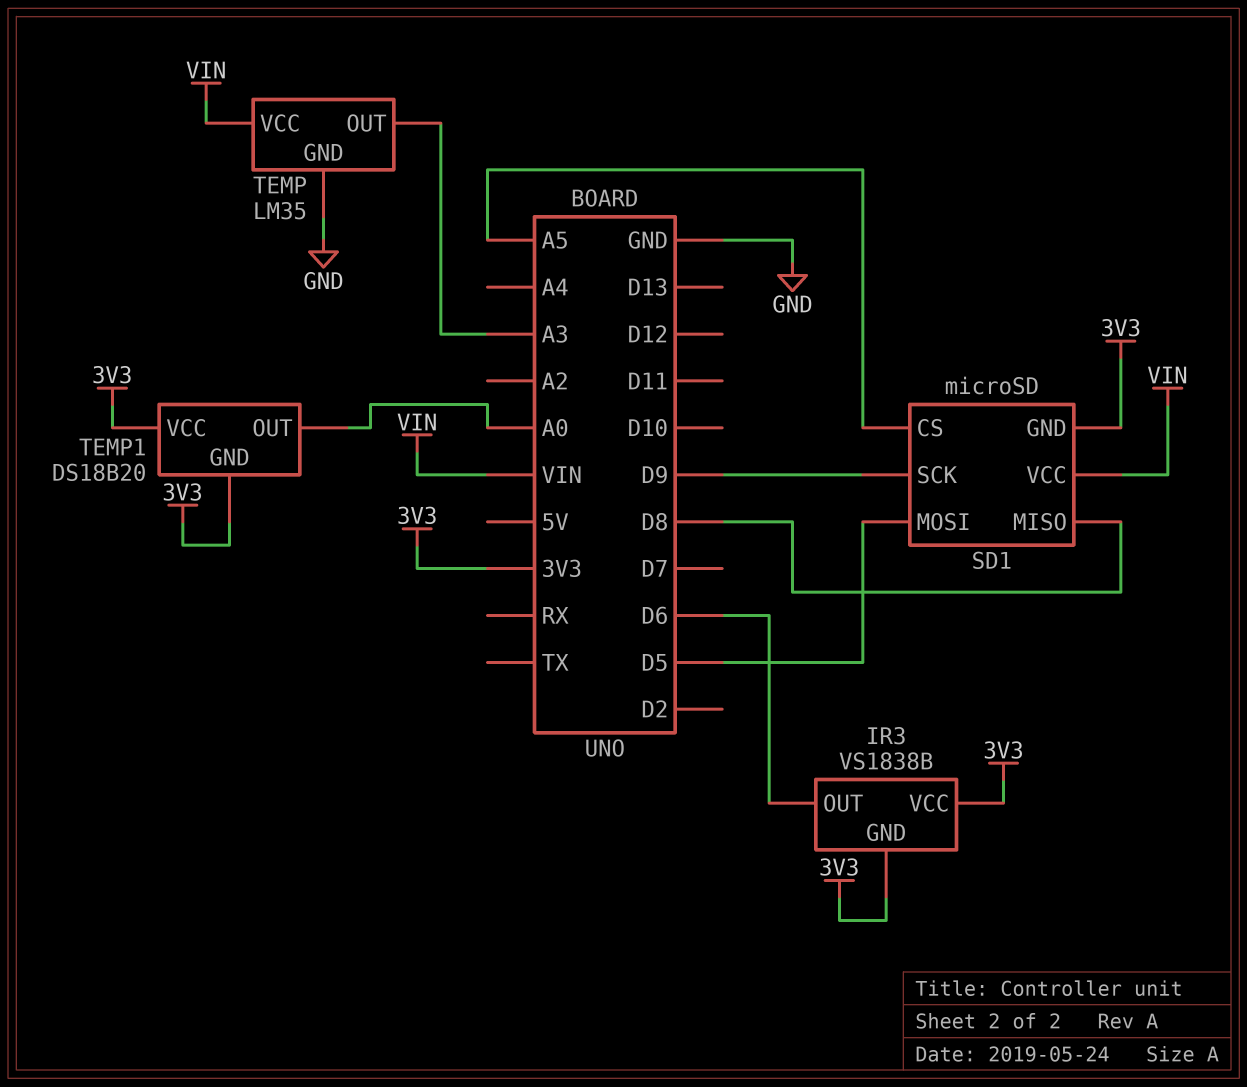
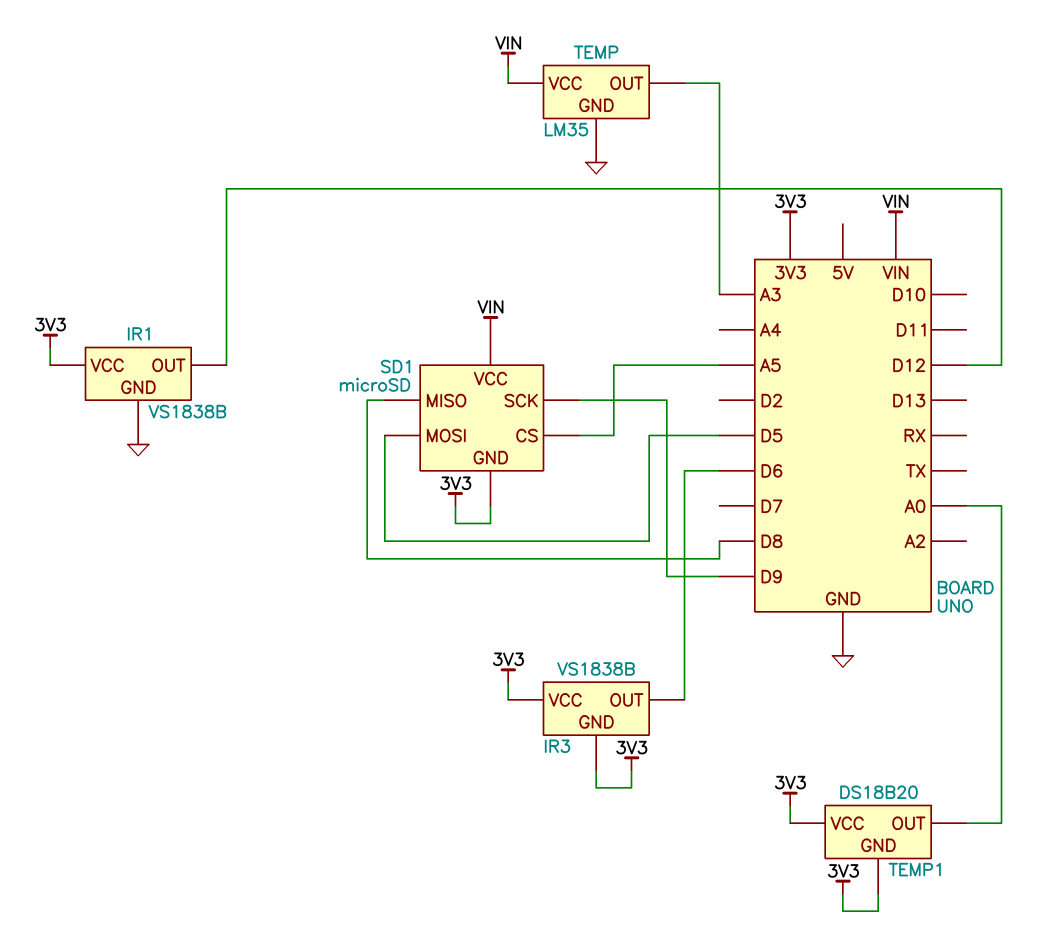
IR1: none -> VS1838B
IR1 pin GND: none -> GND
IR1 pin OUT: none -> D12
IR1 pin VCC: none -> 3V3

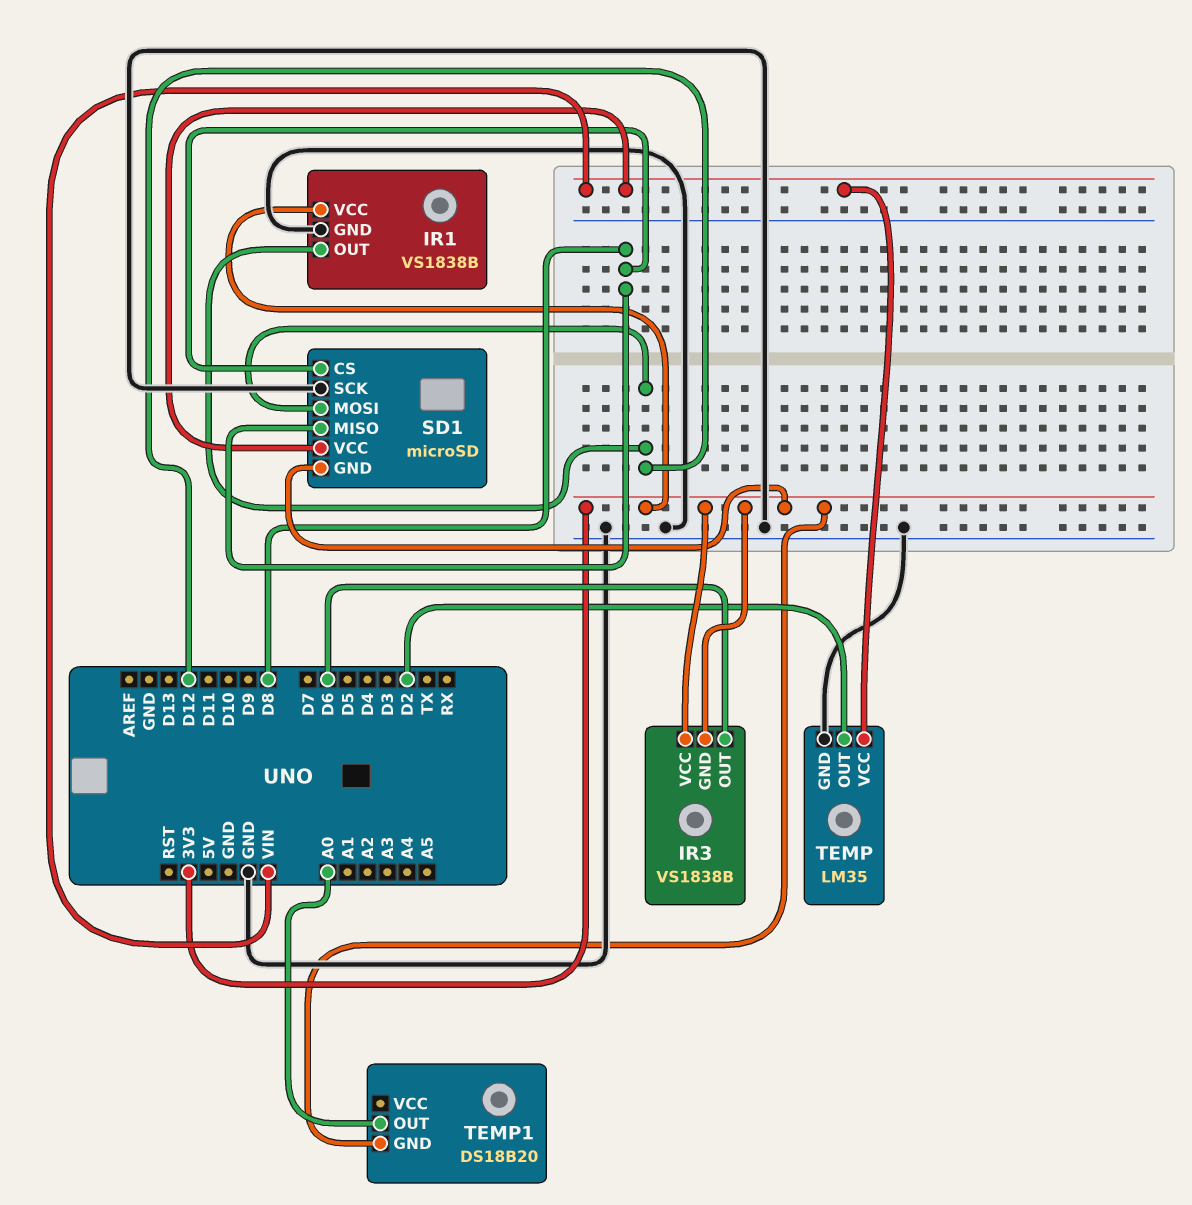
SD1 pin CS: A5 -> D8
SD1 pin MOSI: D5 -> D12
SD1 pin SCK: D9 -> GND
TEMP pin OUT: A3 -> D2
TEMP1 pin VCC: 3V3 -> none

